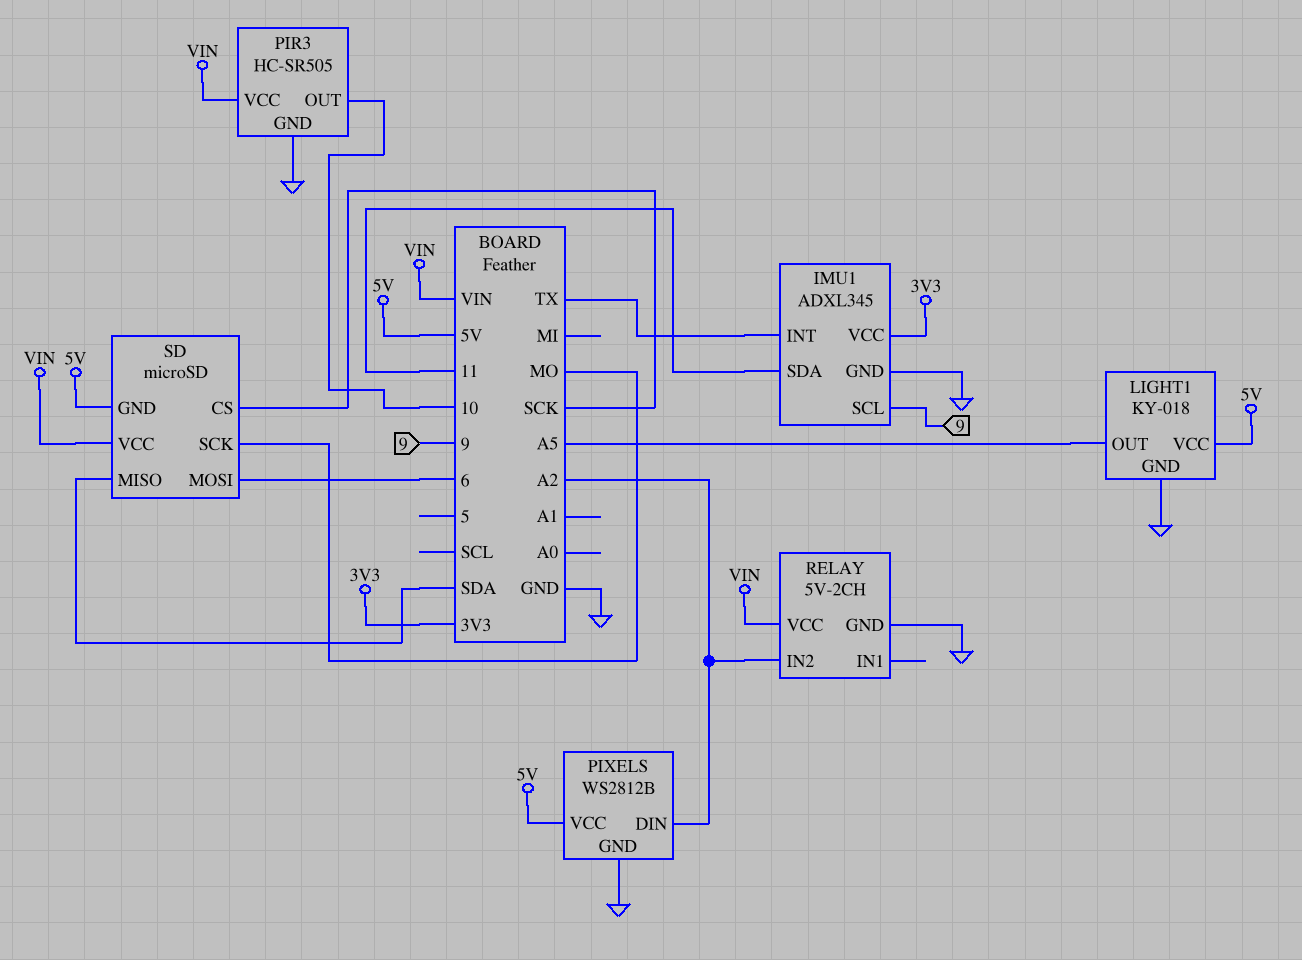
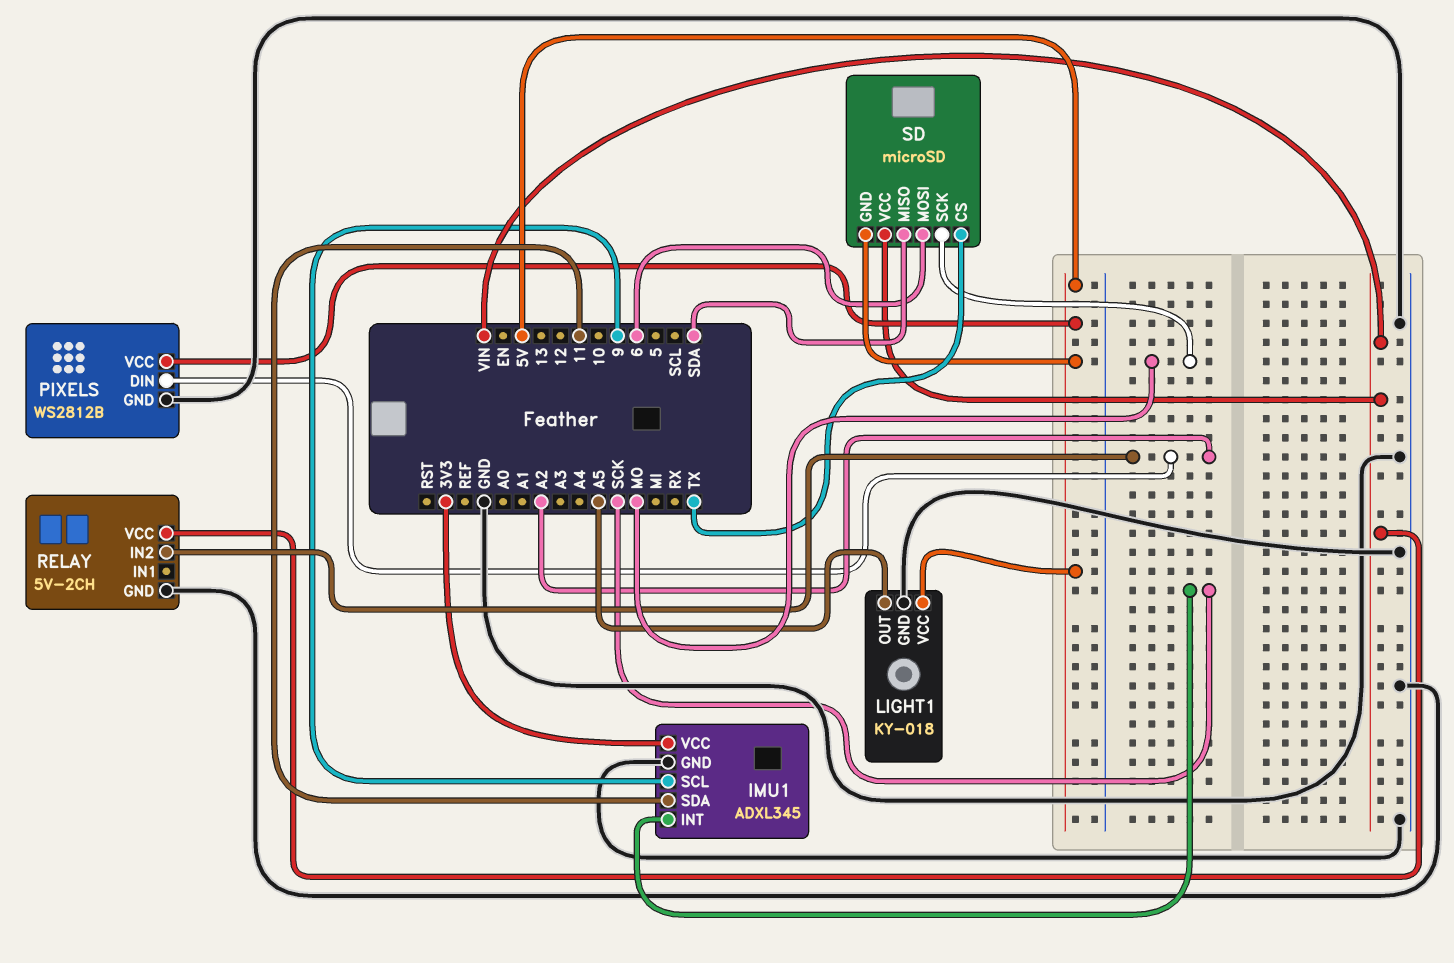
IMU1 pin INT: TX -> SCK
PIR3: HC-SR505 -> none
PIR3 pin GND: GND -> none
PIR3 pin OUT: 10 -> none
PIR3 pin VCC: VIN -> none
SD pin CS: SCK -> TX

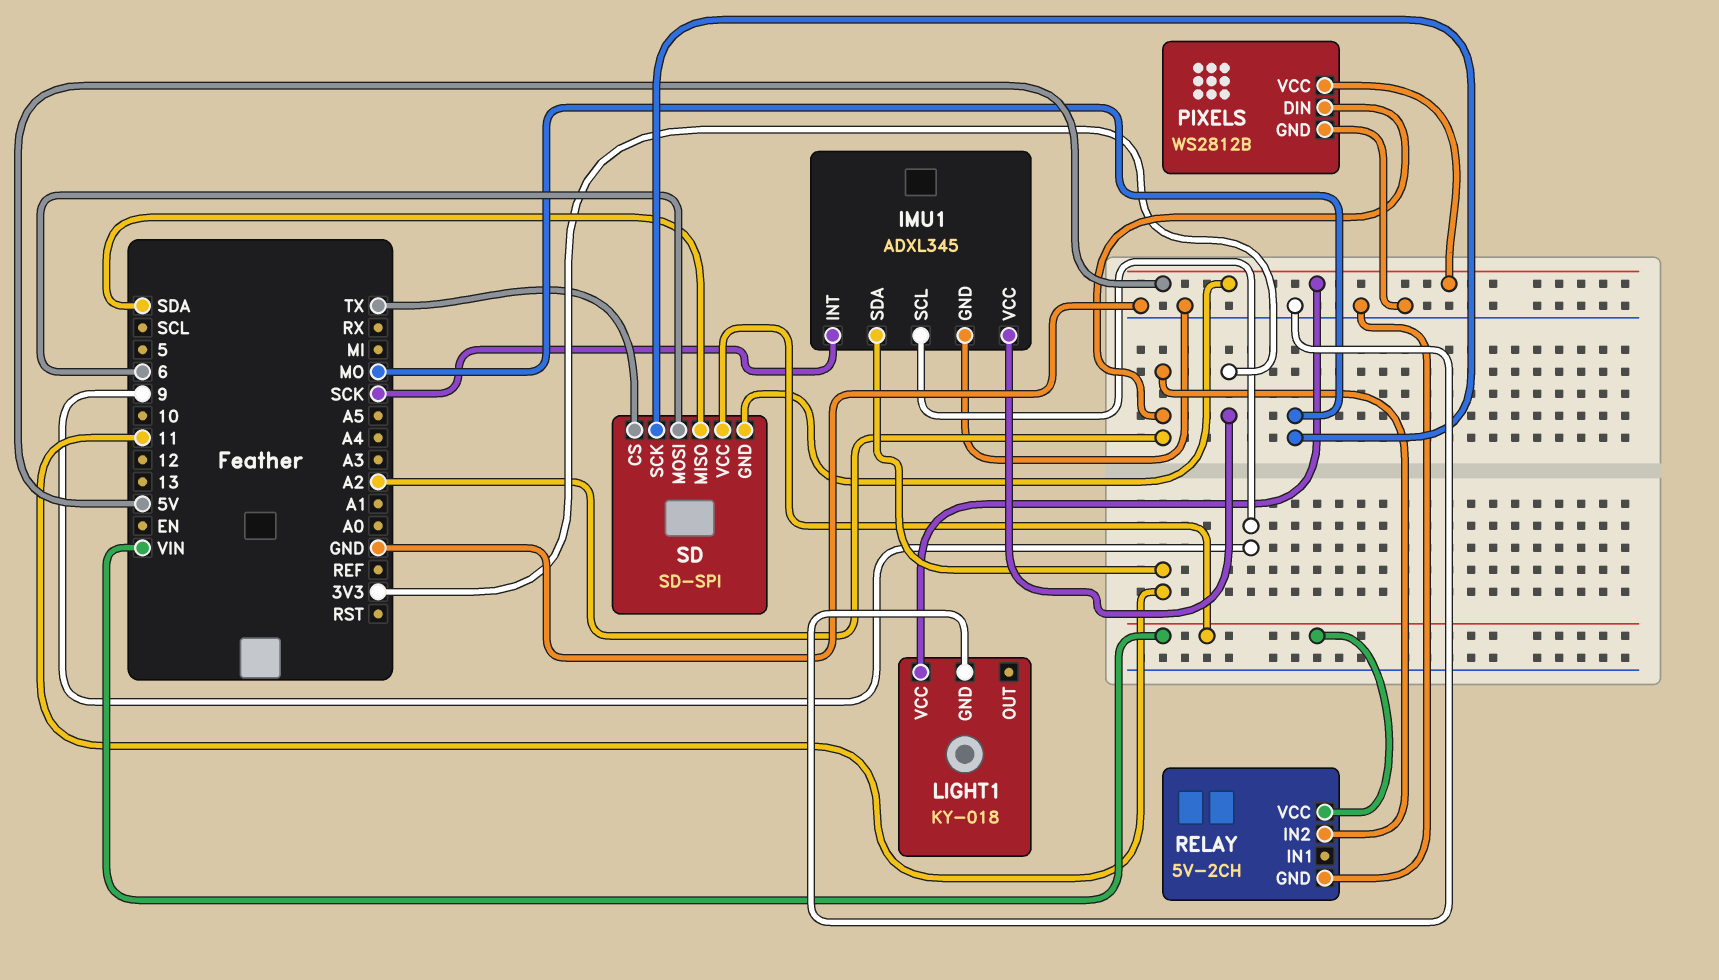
LIGHT1 pin OUT: A5 -> none
SD: microSD -> SD-SPI

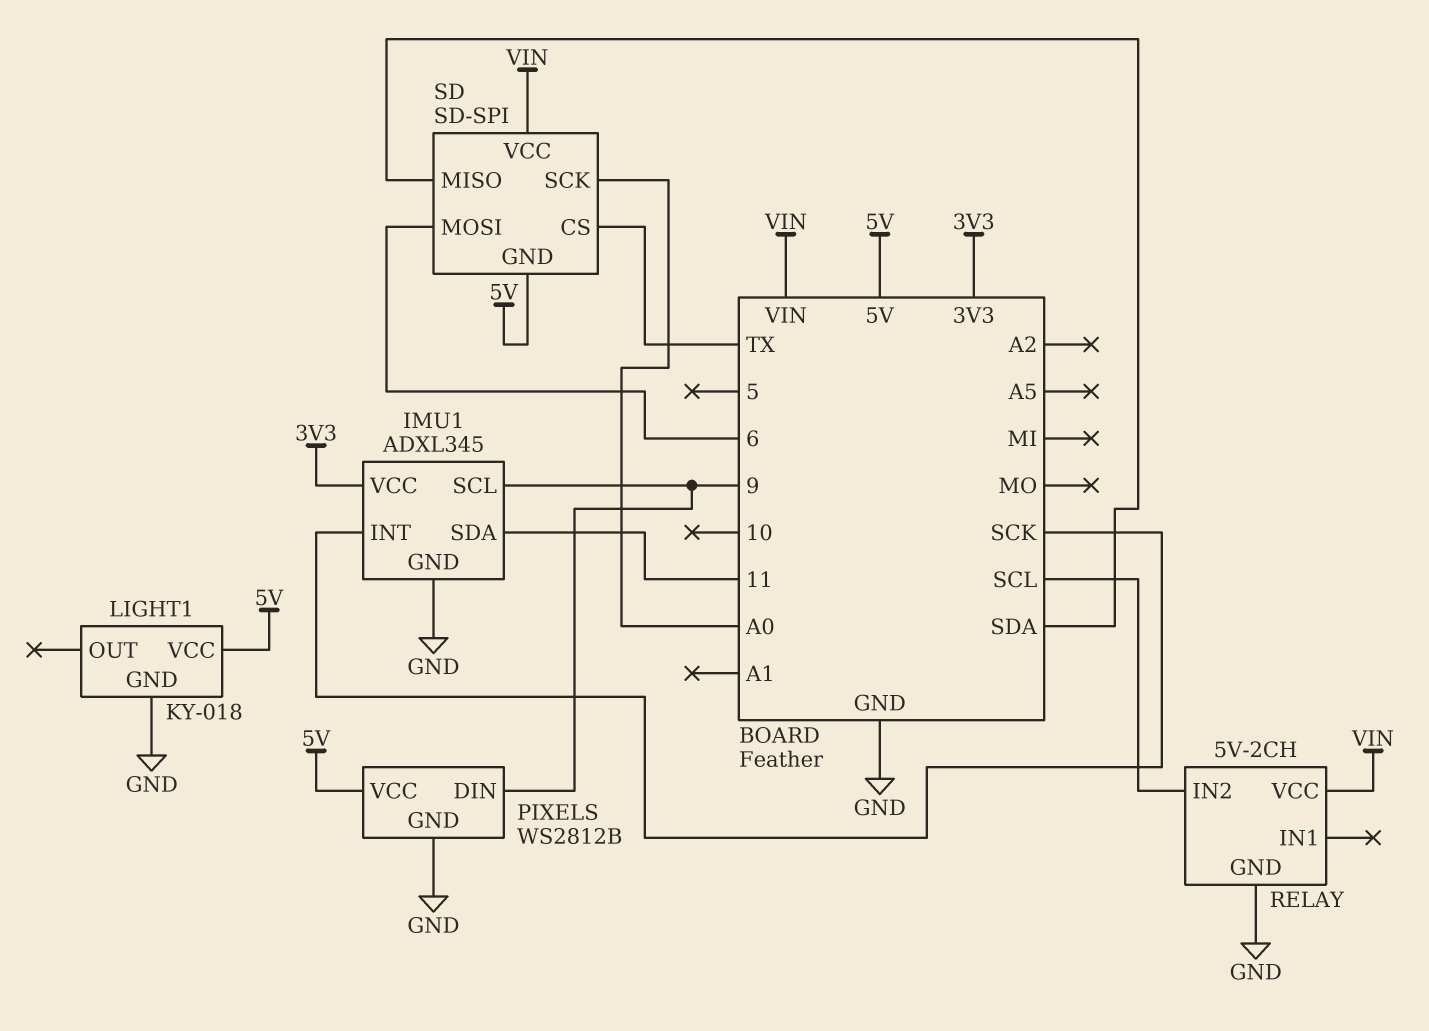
PIXELS pin DIN: A2 -> 9
RELAY pin IN2: A2 -> SCL
SD pin SCK: MO -> A0

